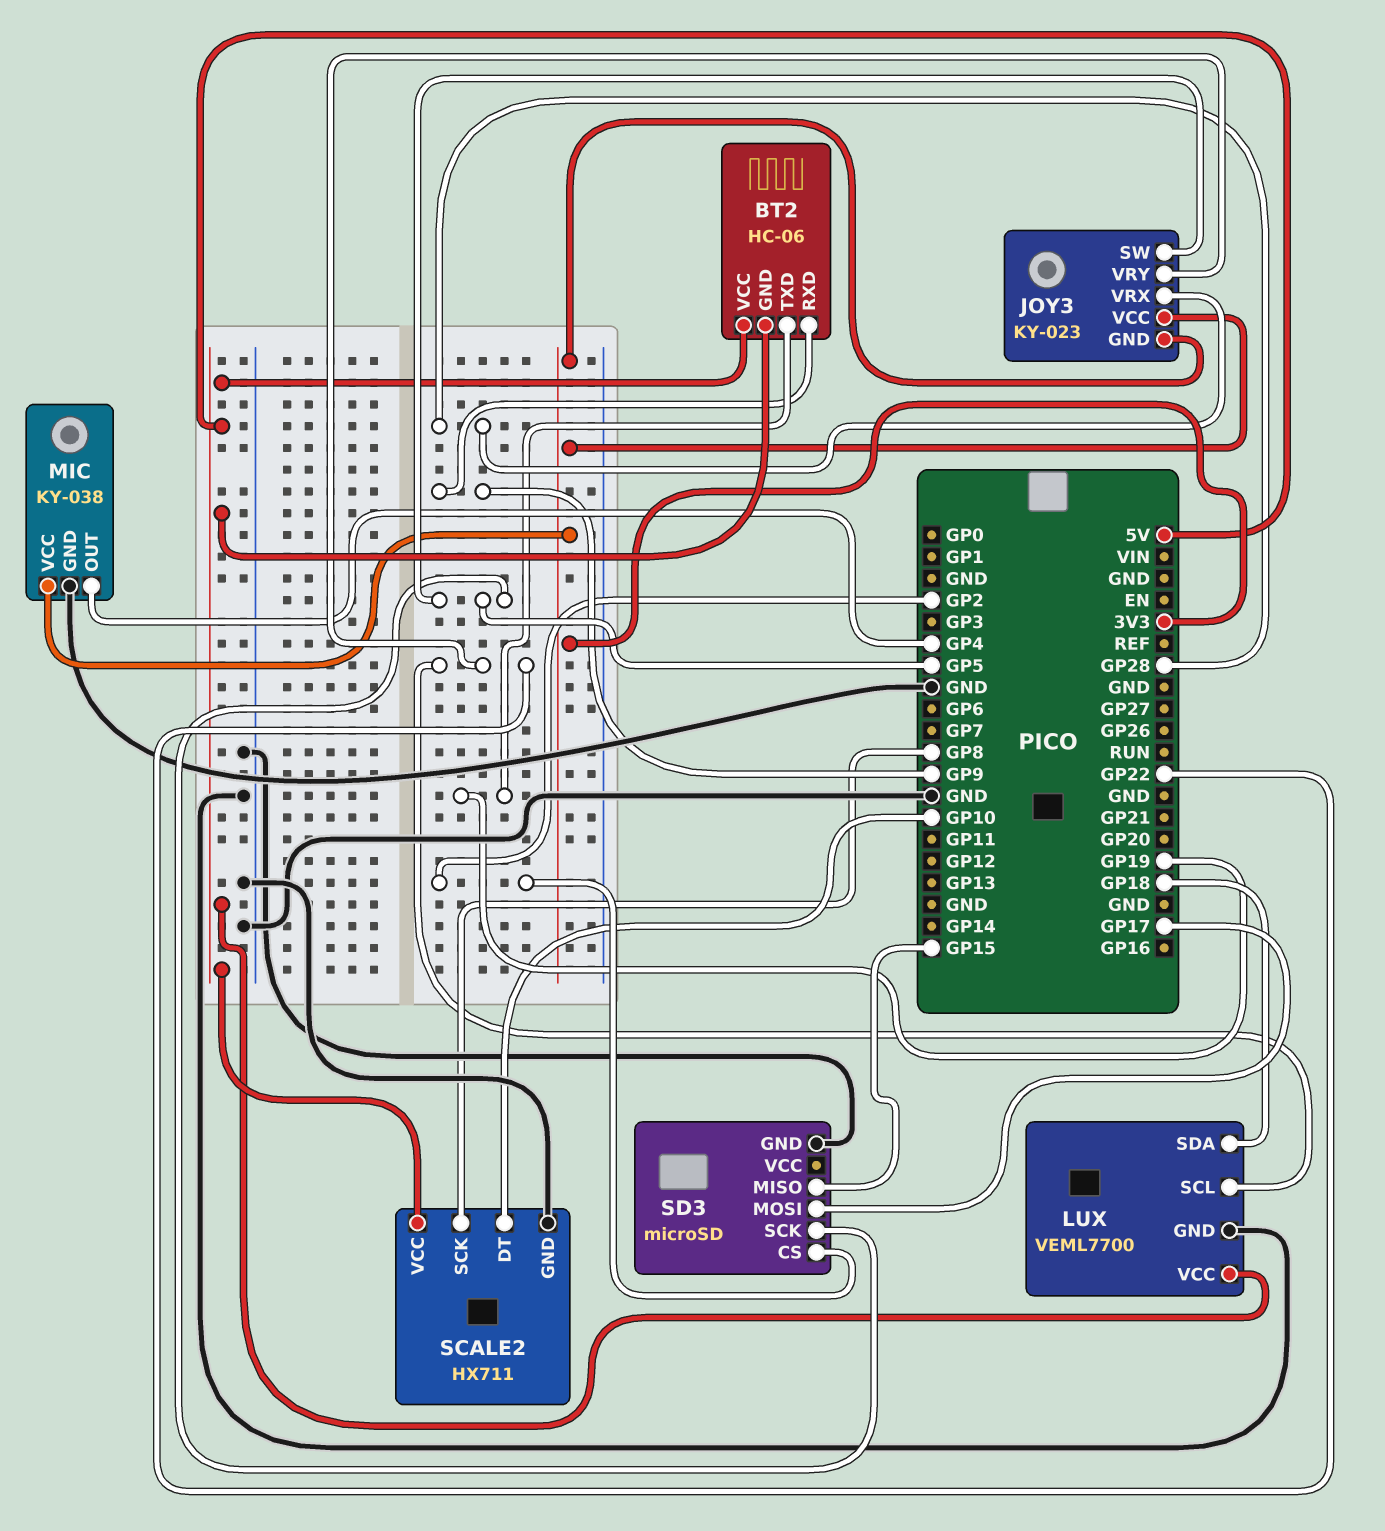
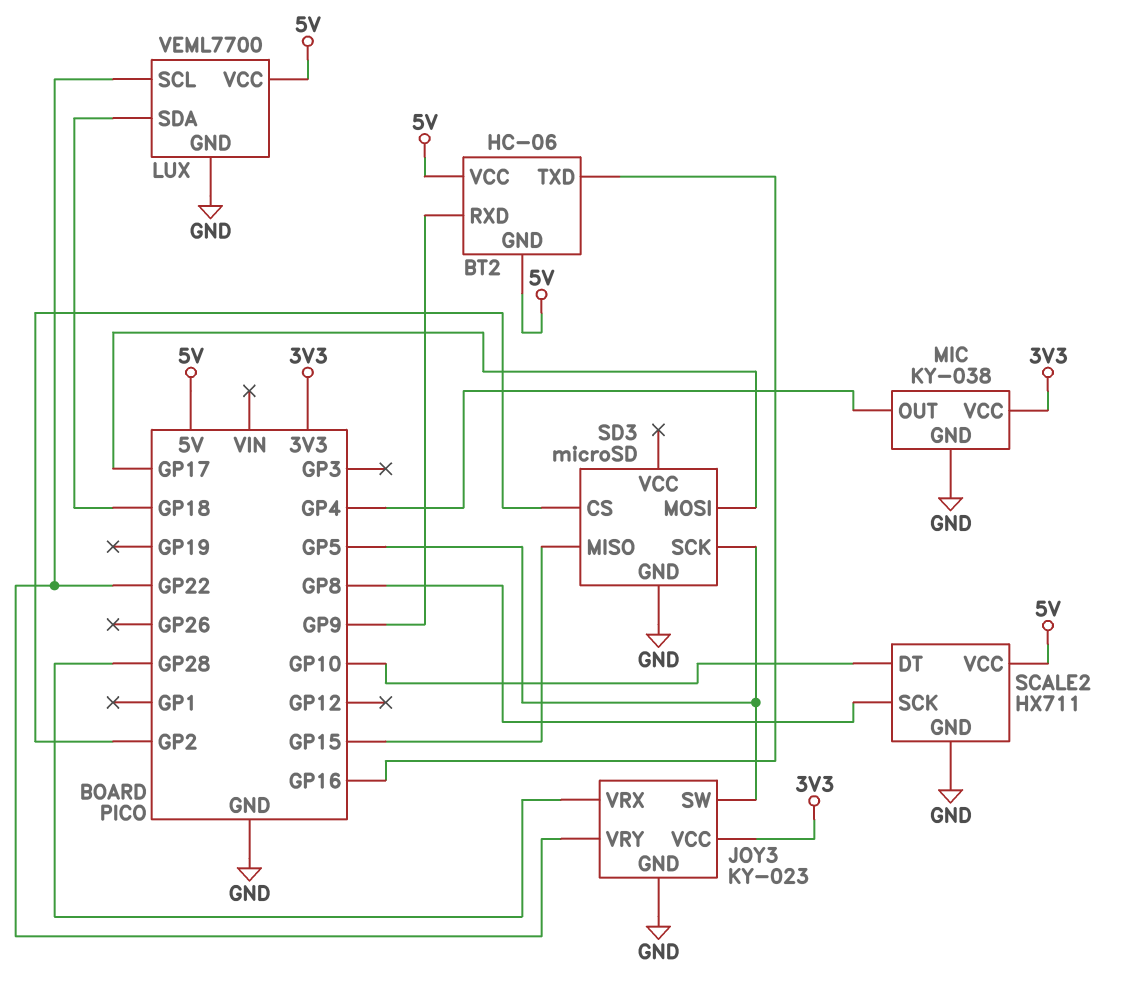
BT2 pin TXD: GP19 -> GP16
JOY3 pin GND: 3V3 -> GND

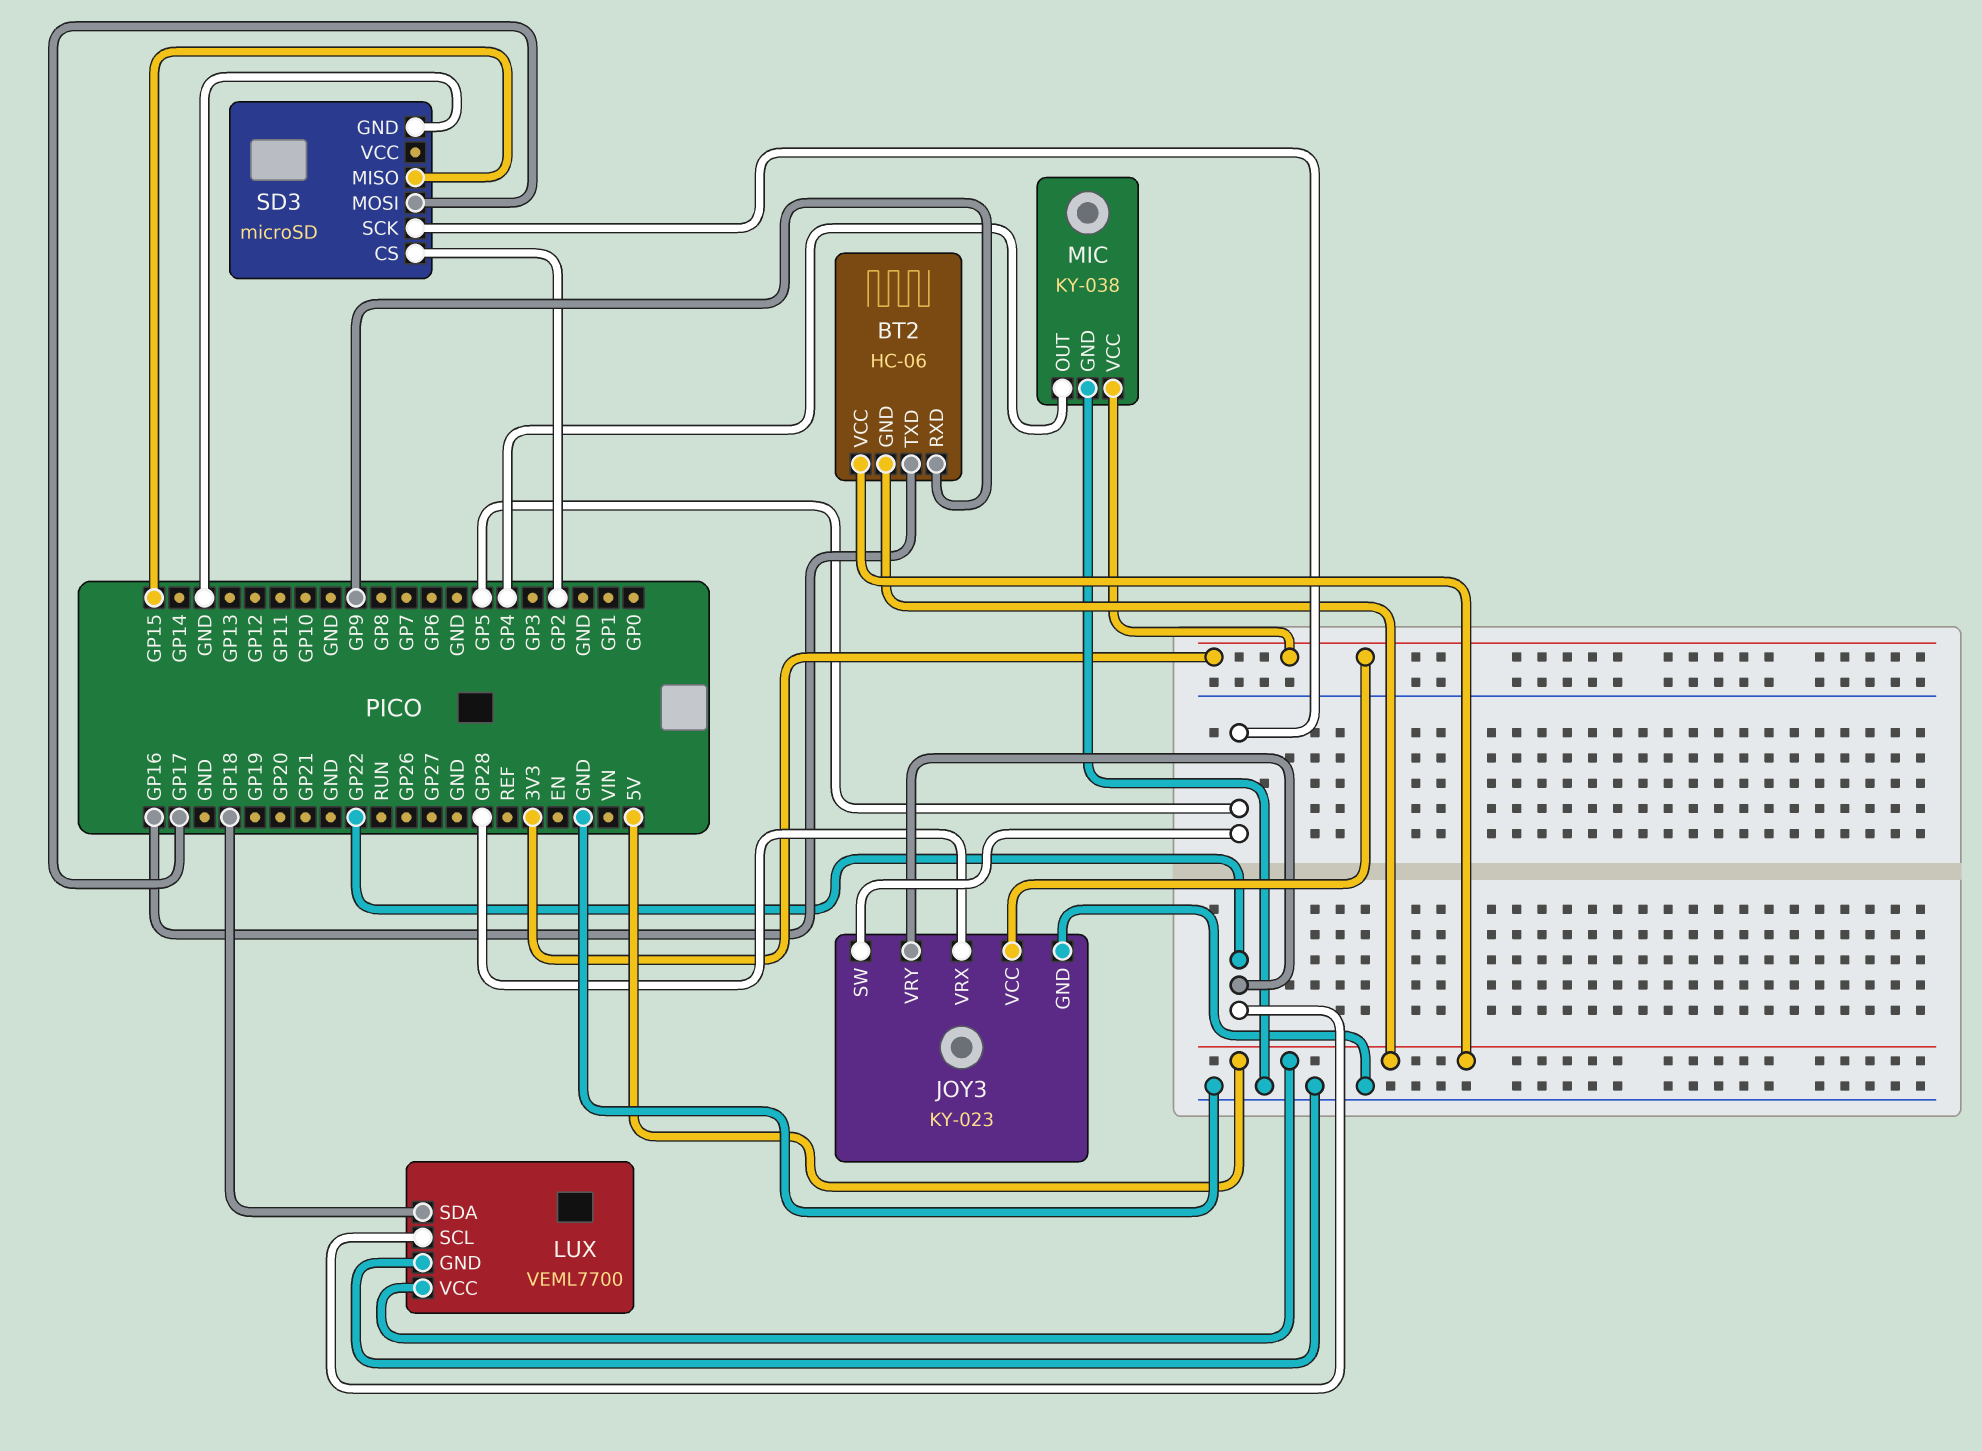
SCALE2: HX711 -> none
SCALE2 pin DT: GP10 -> none
SCALE2 pin GND: GND -> none
SCALE2 pin SCK: GP8 -> none
SCALE2 pin VCC: 5V -> none

